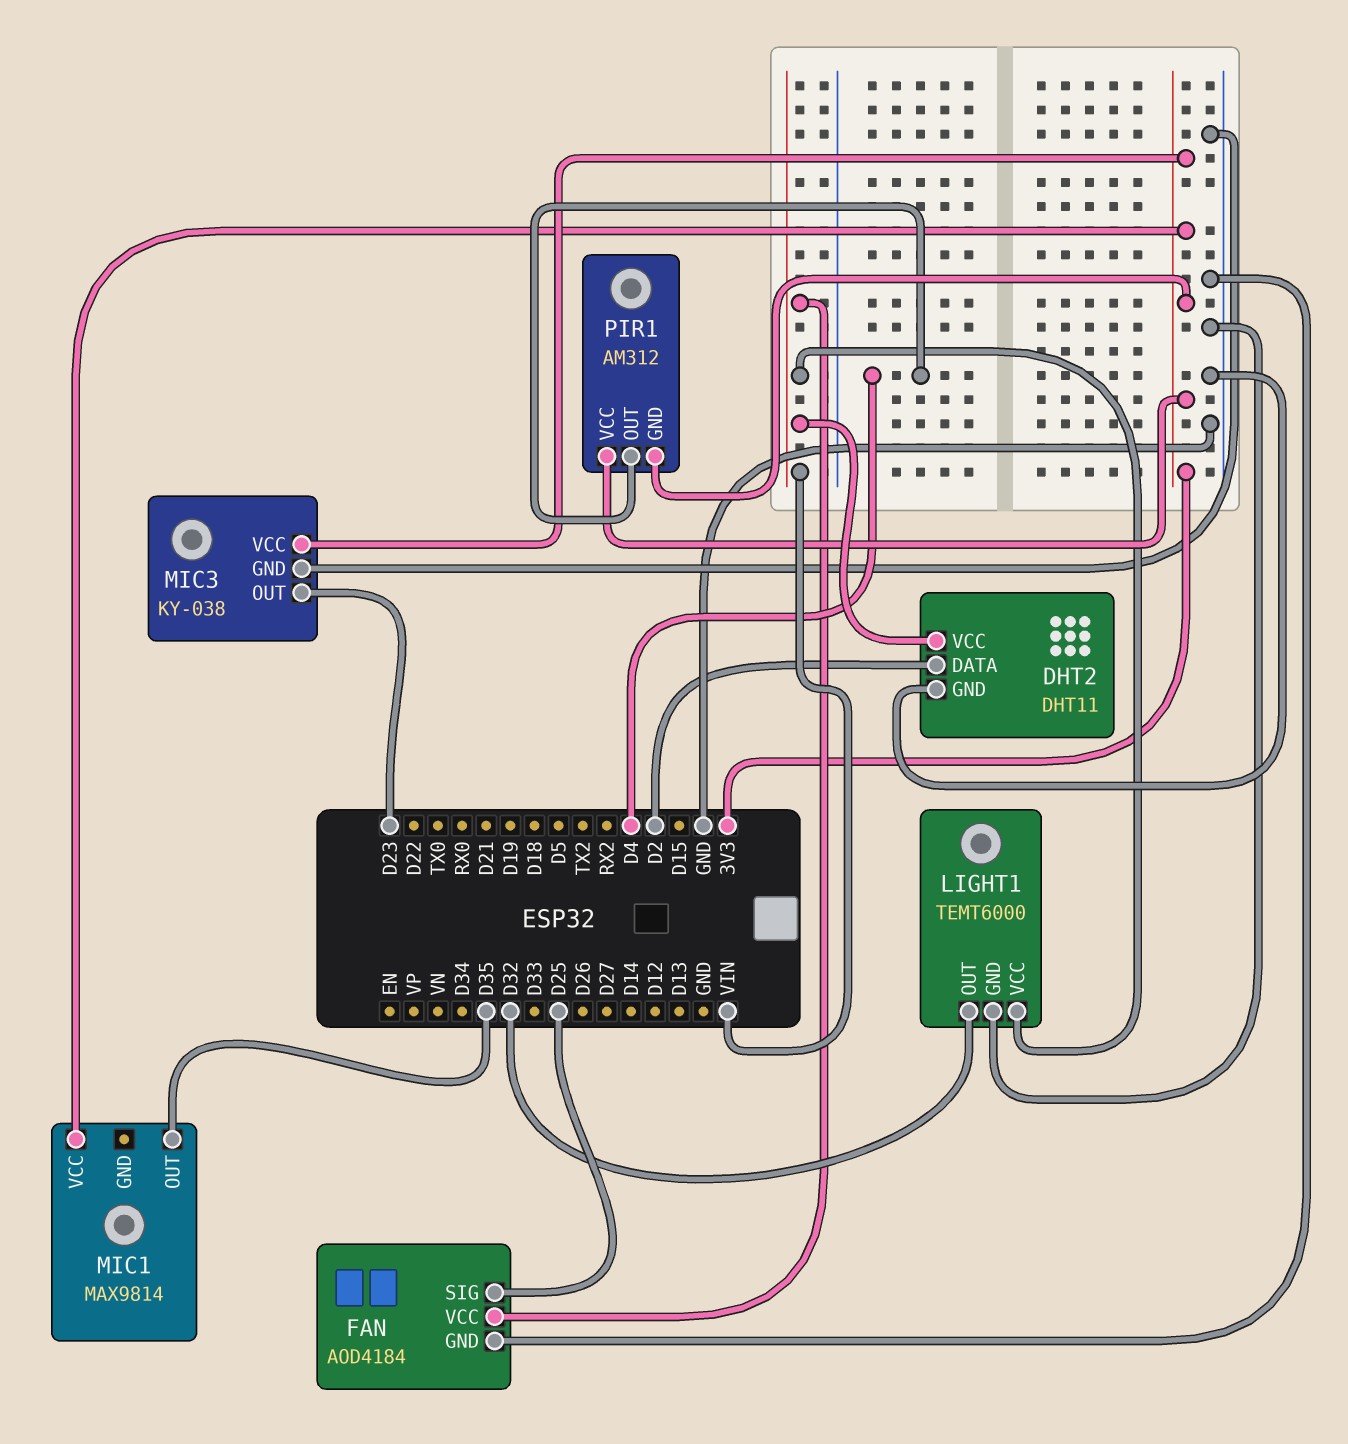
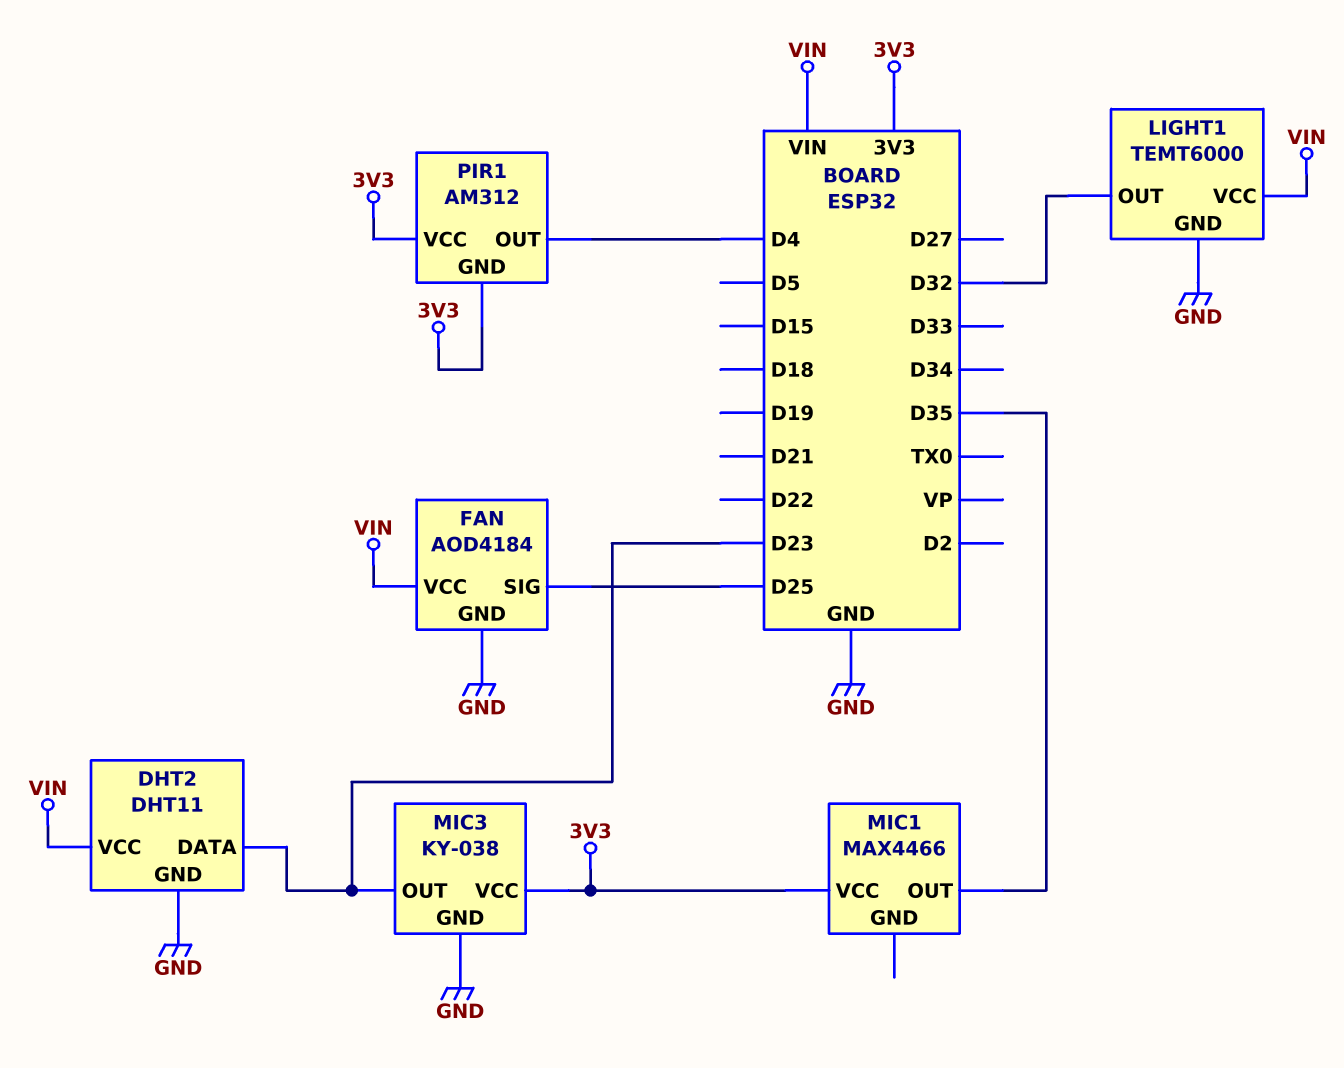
DHT2 pin DATA: D2 -> D23
MIC1: MAX9814 -> MAX4466

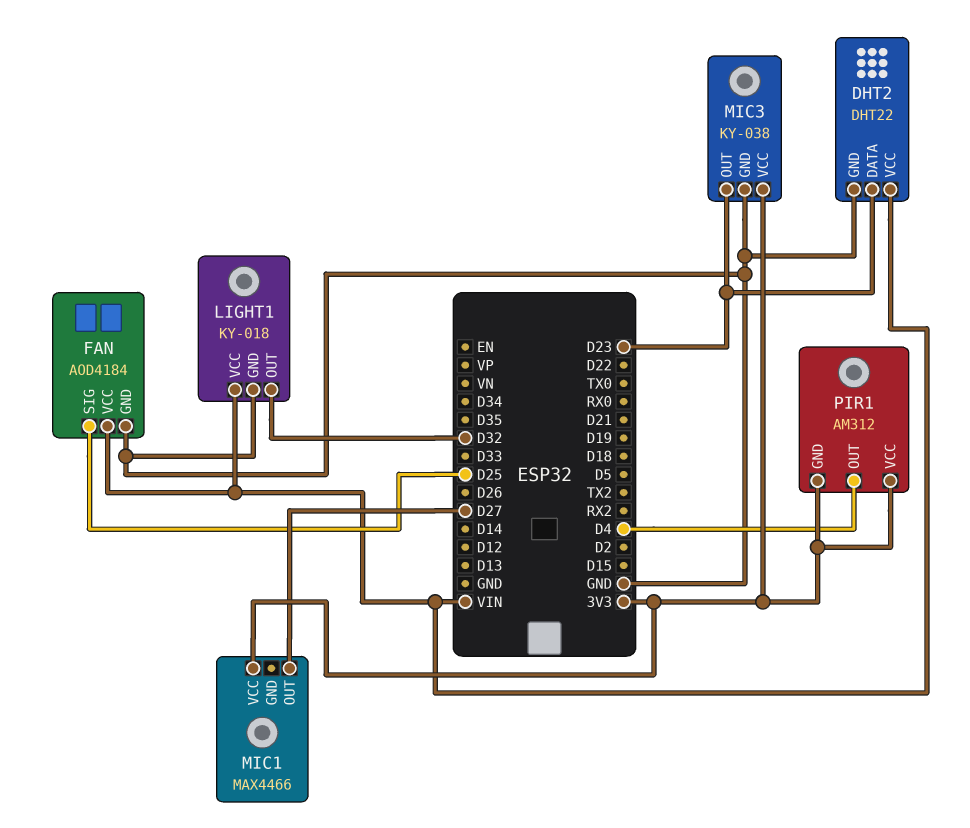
DHT2: DHT11 -> DHT22
LIGHT1: TEMT6000 -> KY-018
MIC1 pin OUT: D35 -> D27

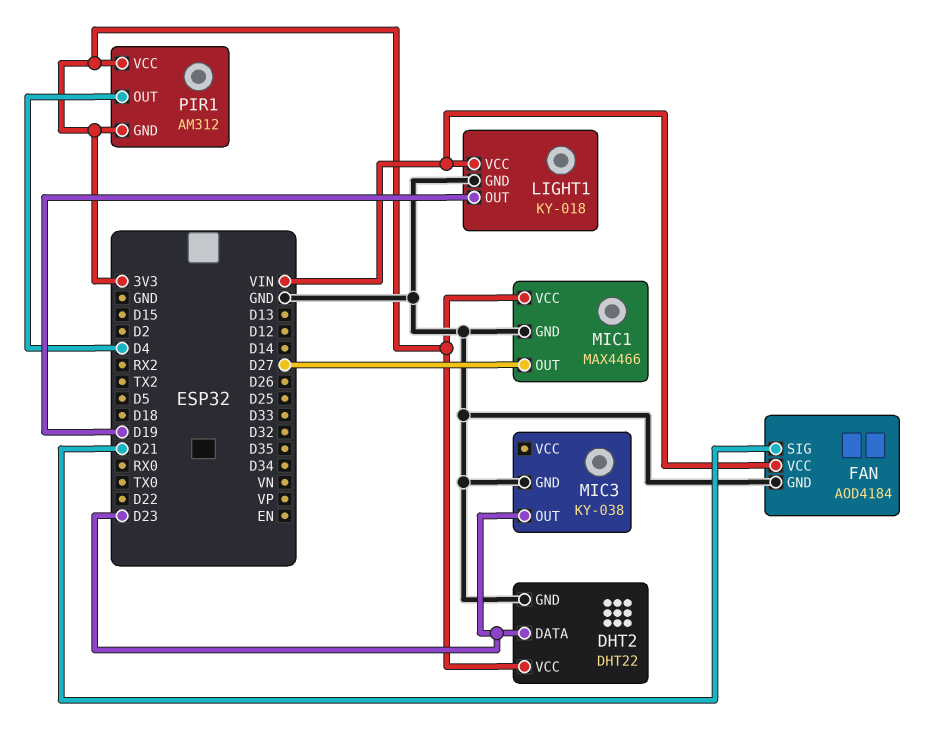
DHT2 pin VCC: VIN -> 3V3
FAN pin SIG: D25 -> D21
LIGHT1 pin OUT: D32 -> D19
MIC1 pin GND: none -> GND
MIC3 pin VCC: 3V3 -> none

